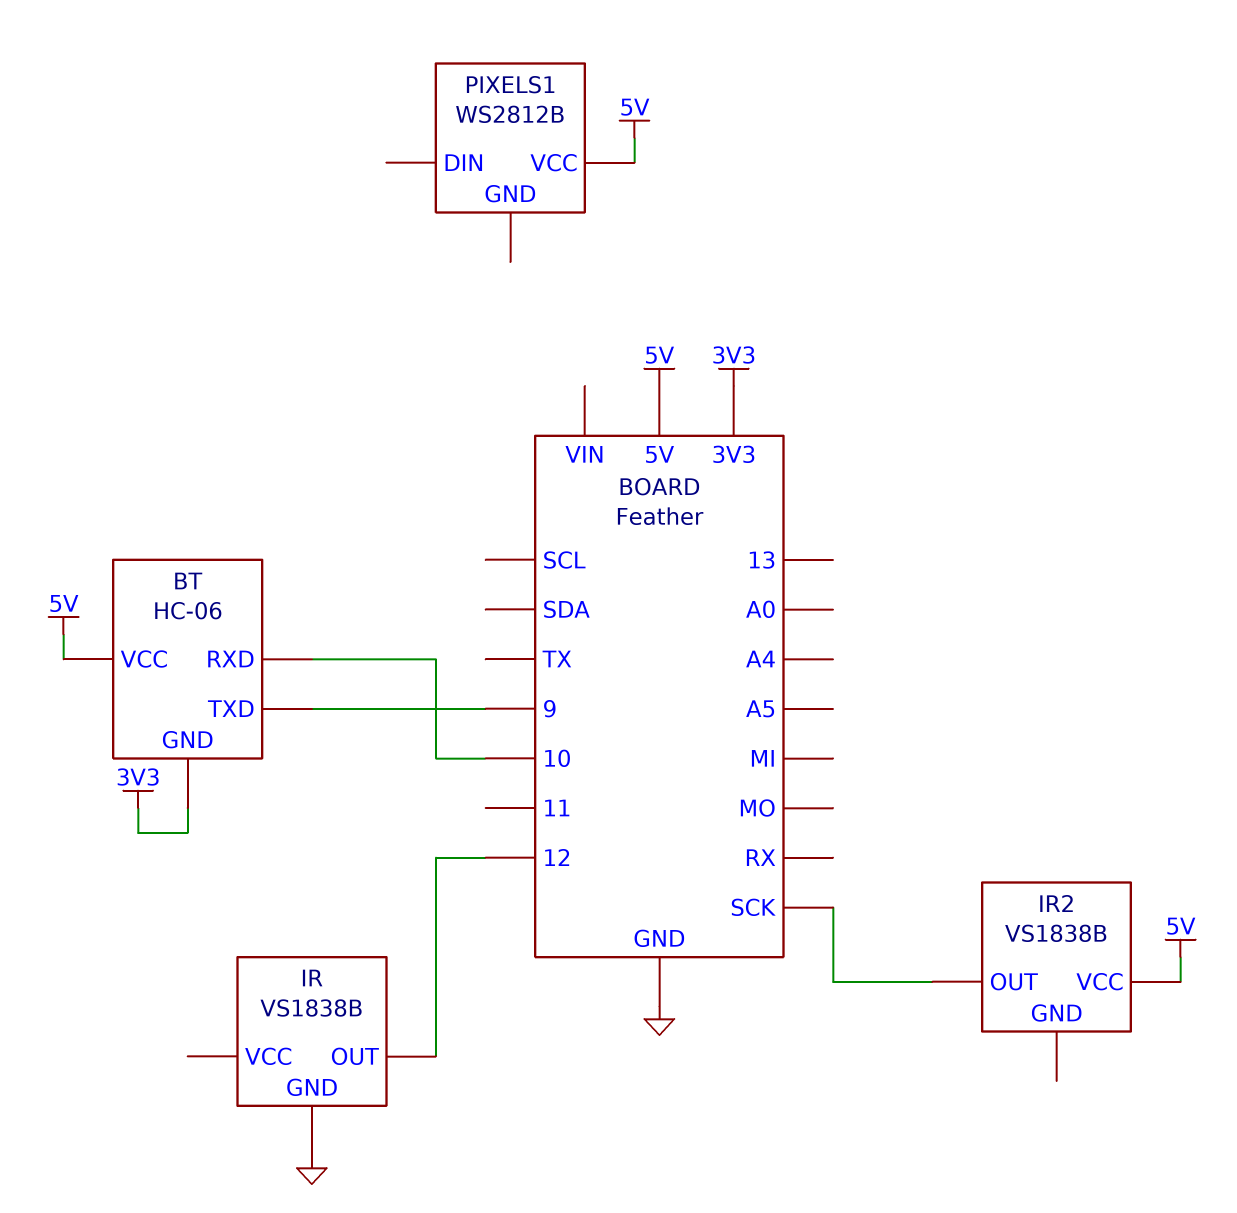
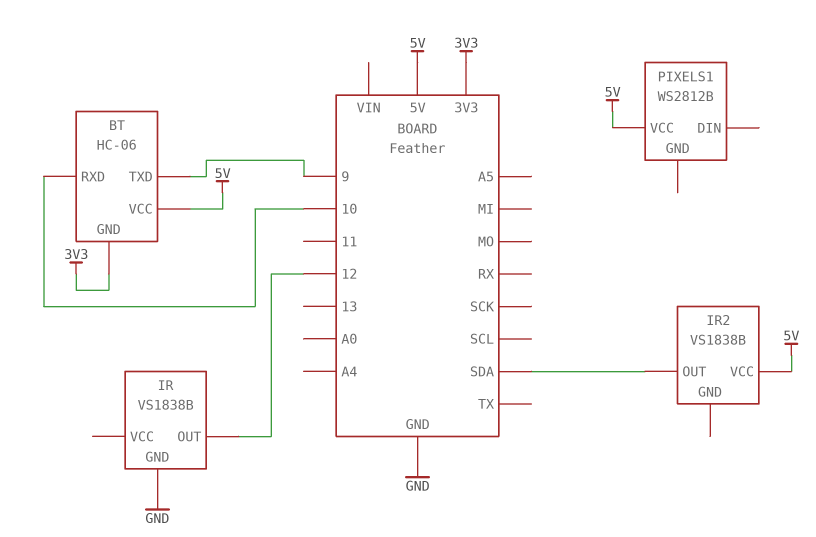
IR2 pin OUT: SCK -> SDA

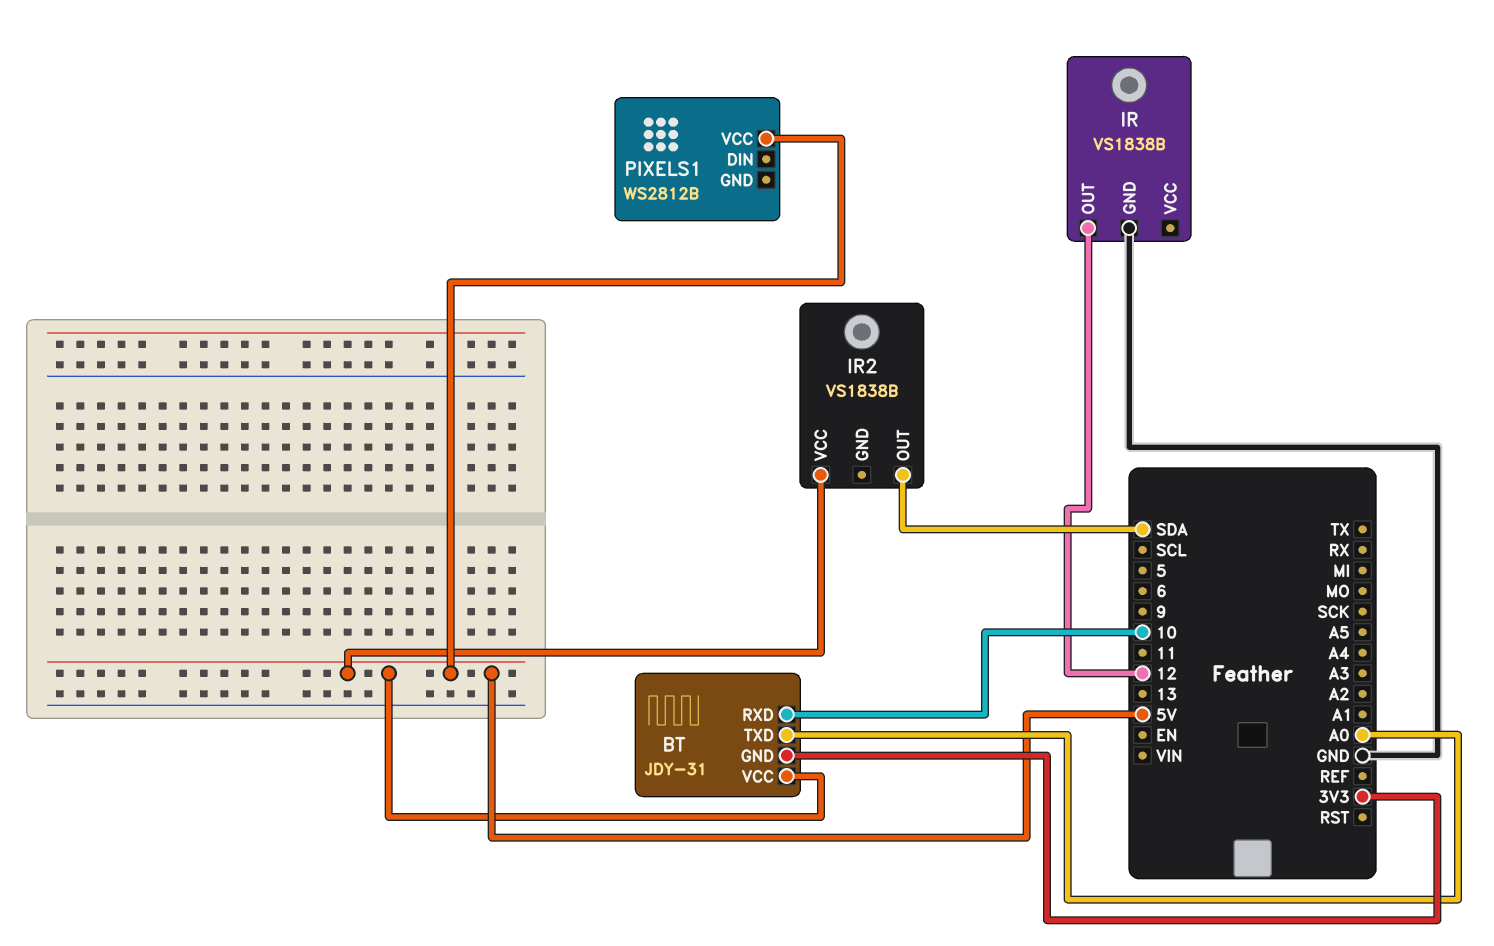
BT: HC-06 -> JDY-31
BT pin TXD: 9 -> A0

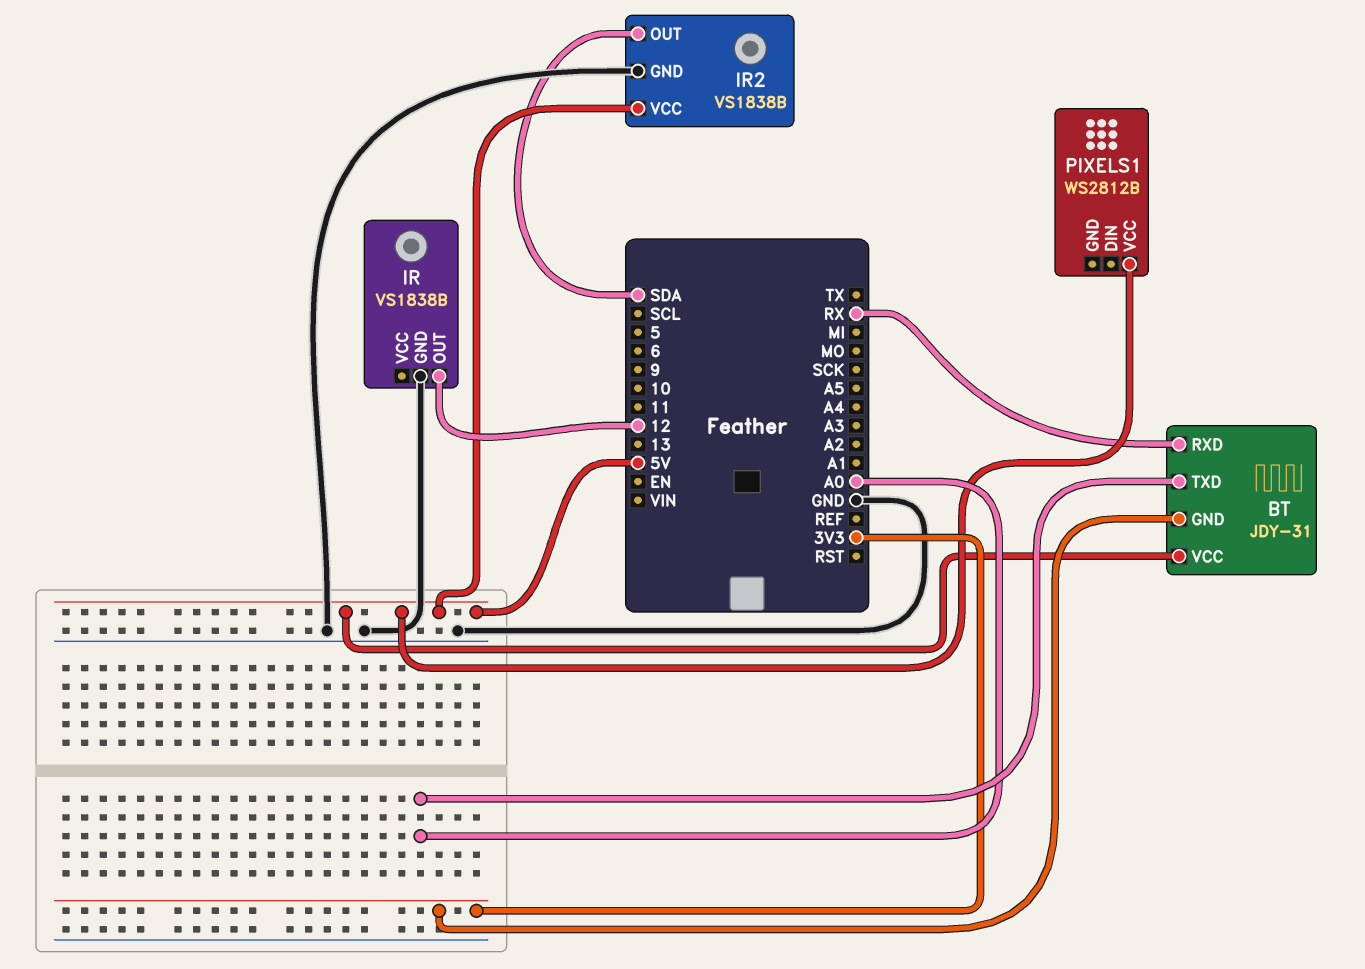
BT pin RXD: 10 -> RX
IR2 pin GND: none -> GND

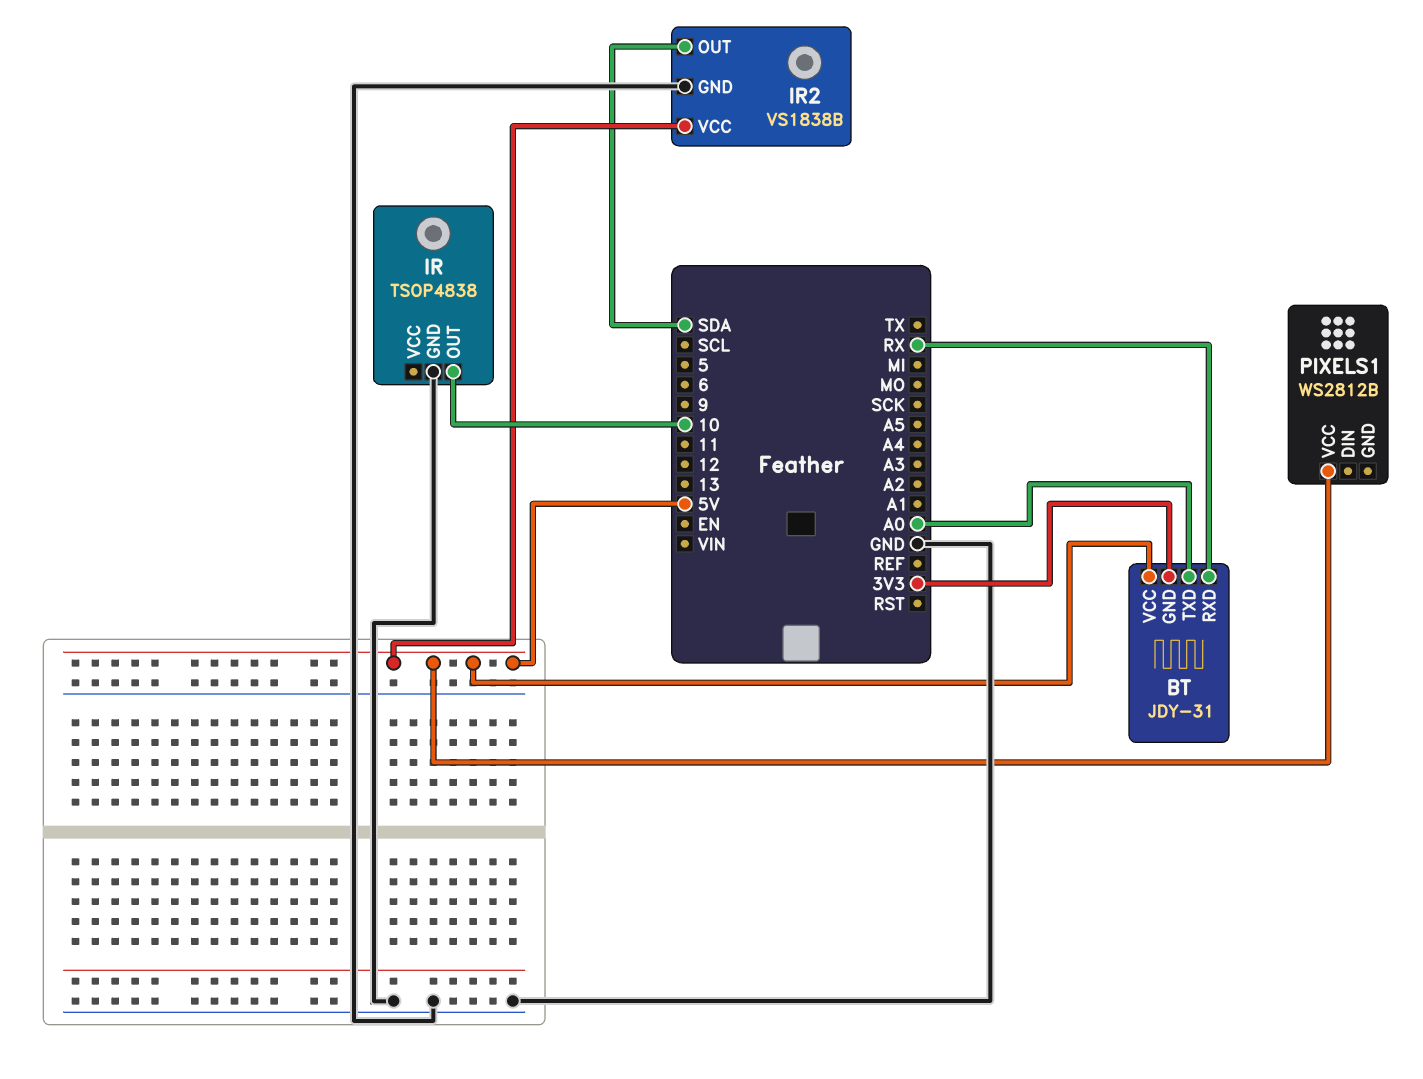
IR: VS1838B -> TSOP4838
IR pin OUT: 12 -> 10

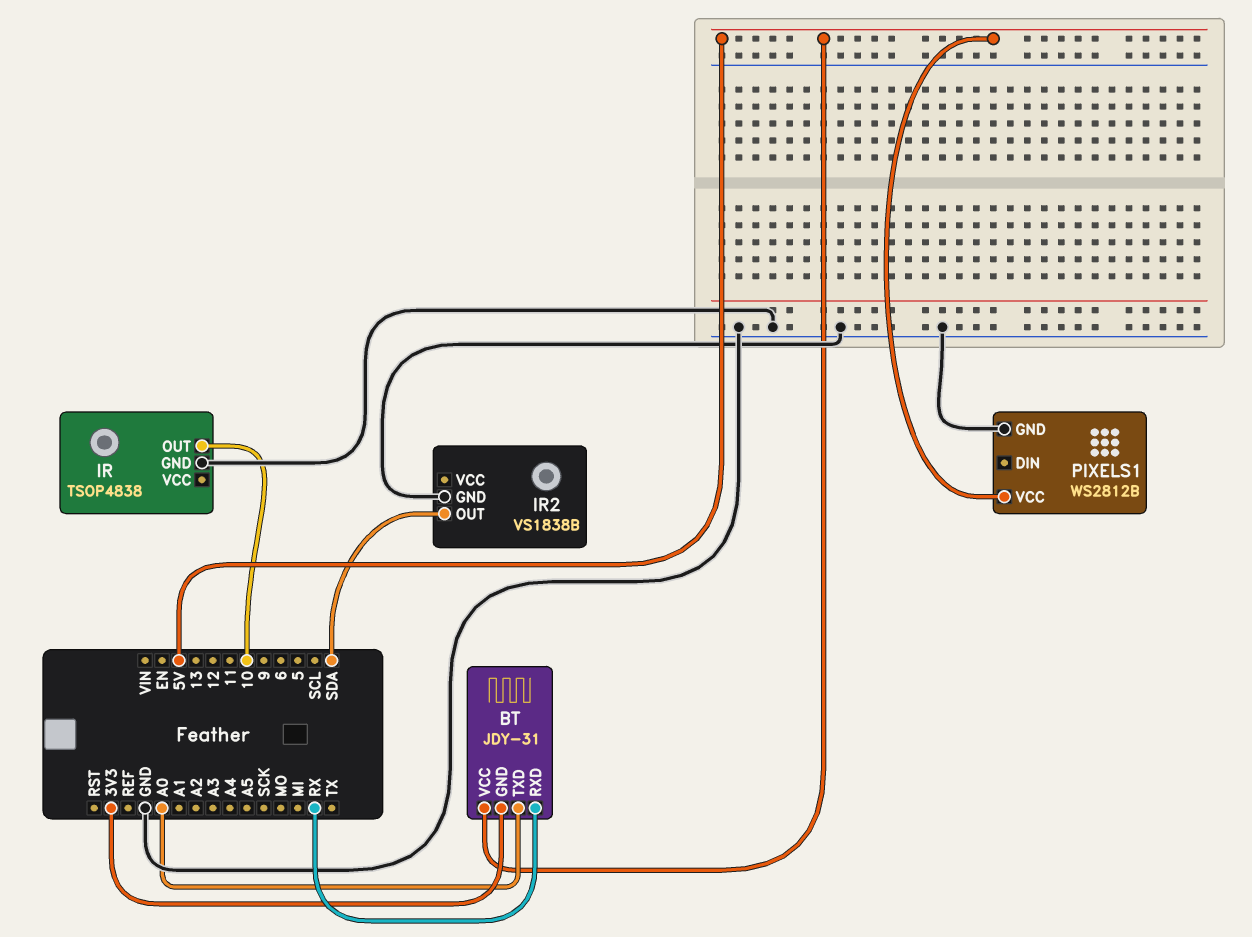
IR2 pin VCC: 5V -> none
PIXELS1 pin GND: none -> GND

